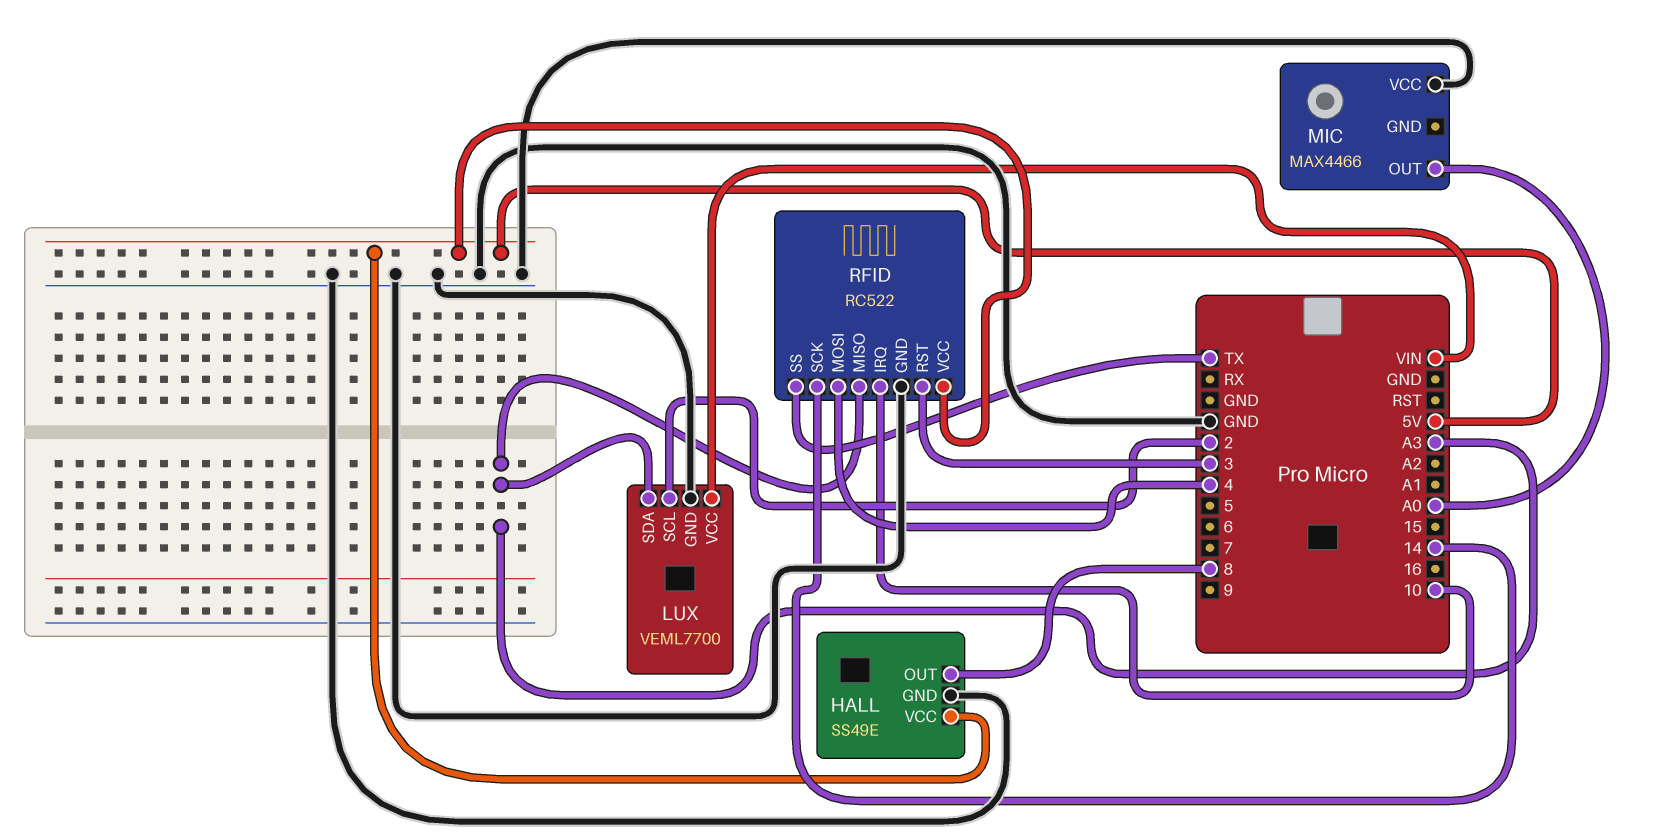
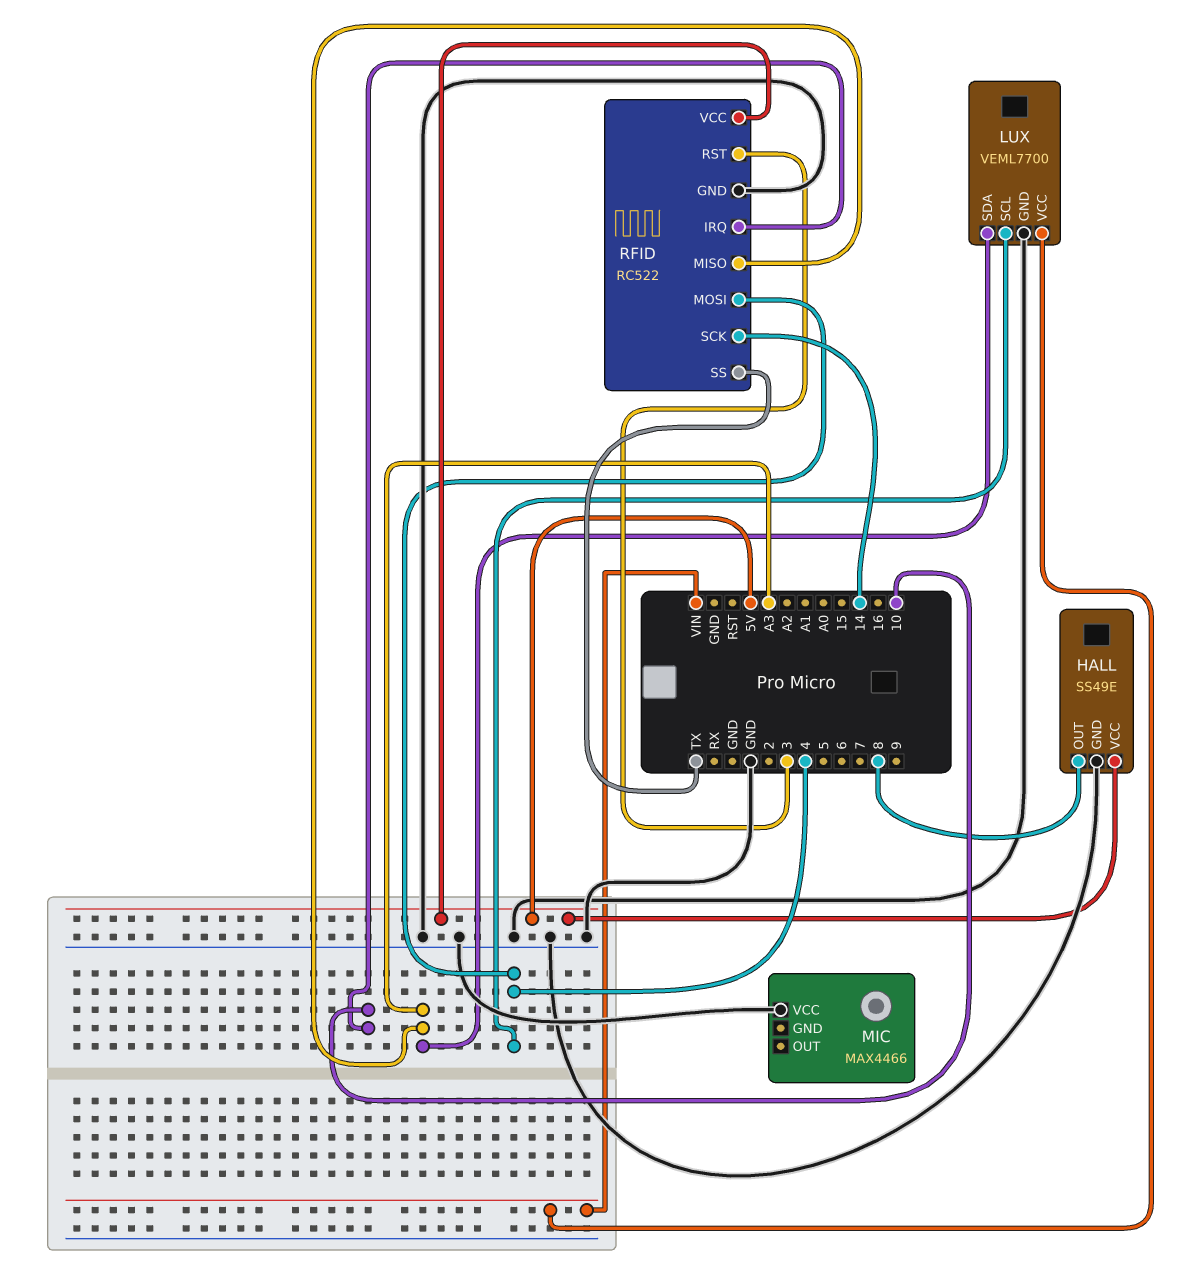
LUX pin SCL: 2 -> 4
MIC pin OUT: A0 -> none

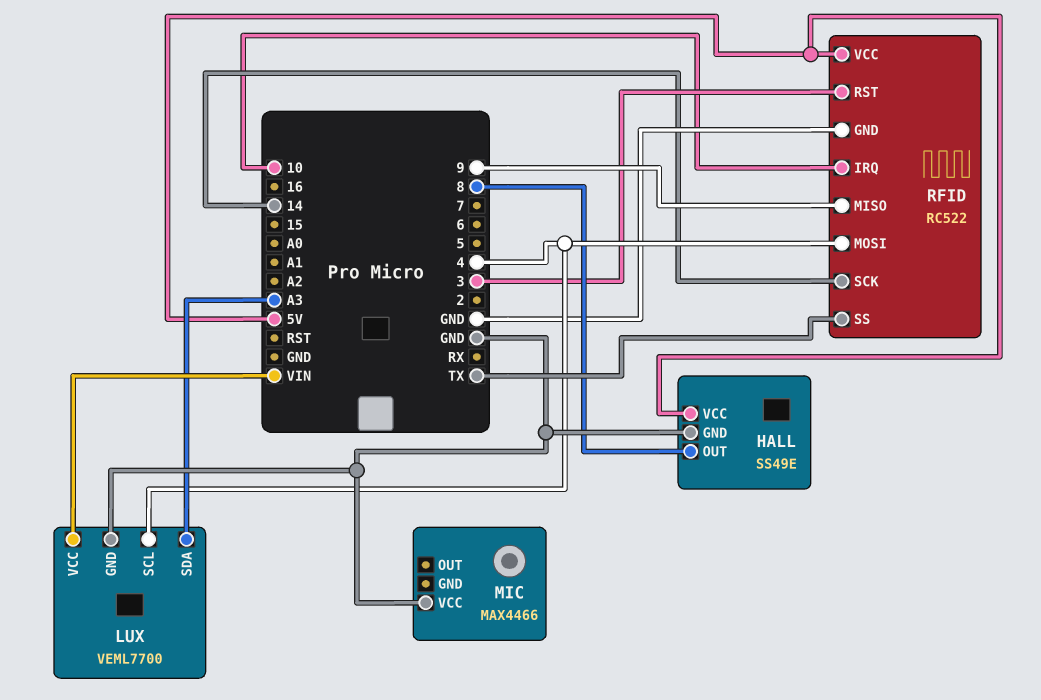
RFID pin MISO: A3 -> 9

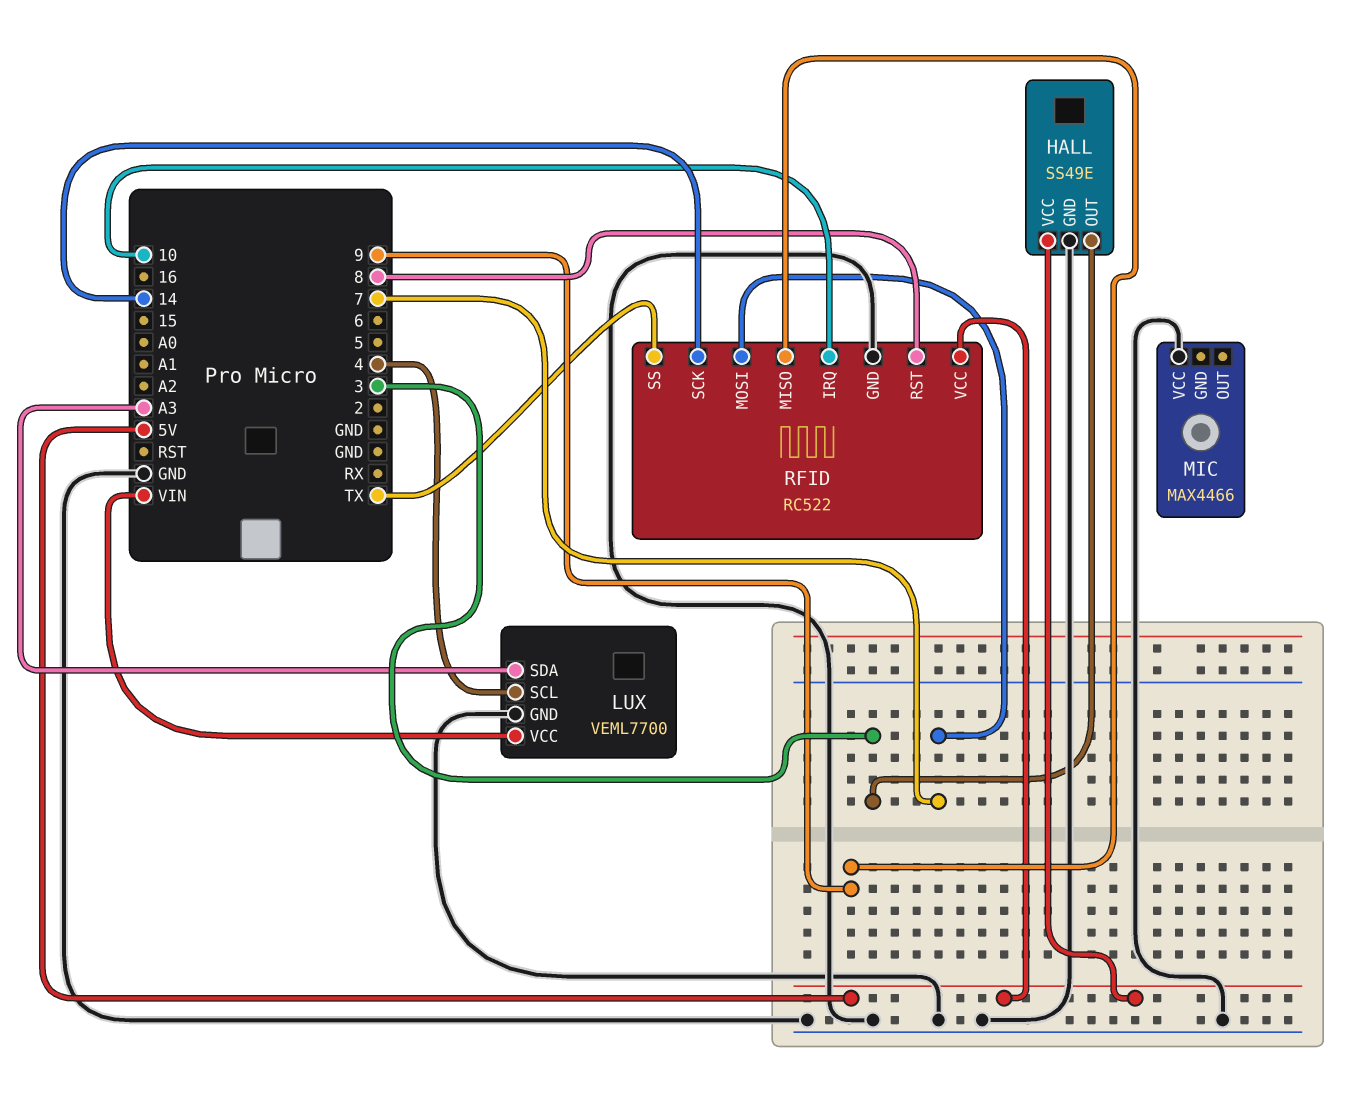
HALL pin OUT: 8 -> 3
RFID pin MOSI: 4 -> 7
RFID pin RST: 3 -> 8

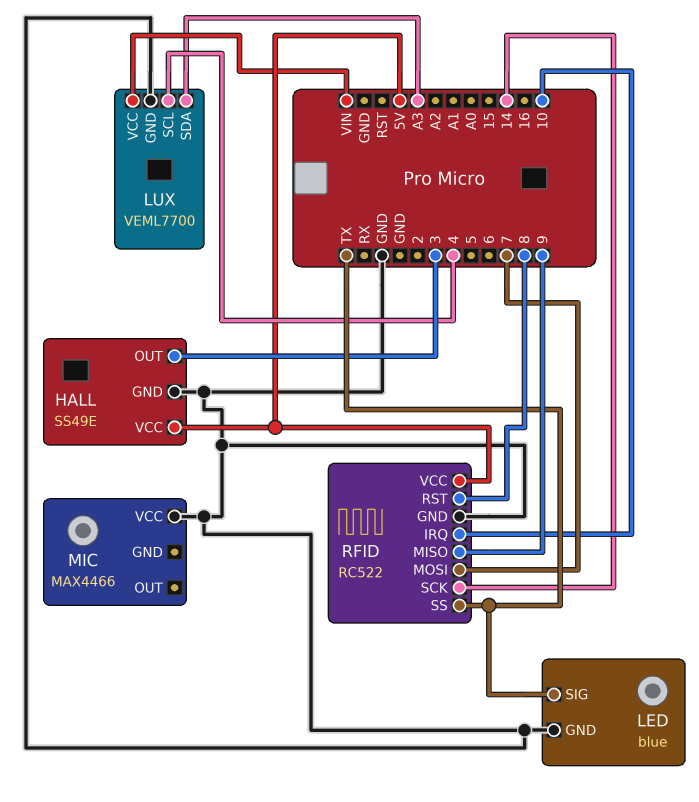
LED: none -> blue
LED pin GND: none -> GND
LED pin SIG: none -> TX

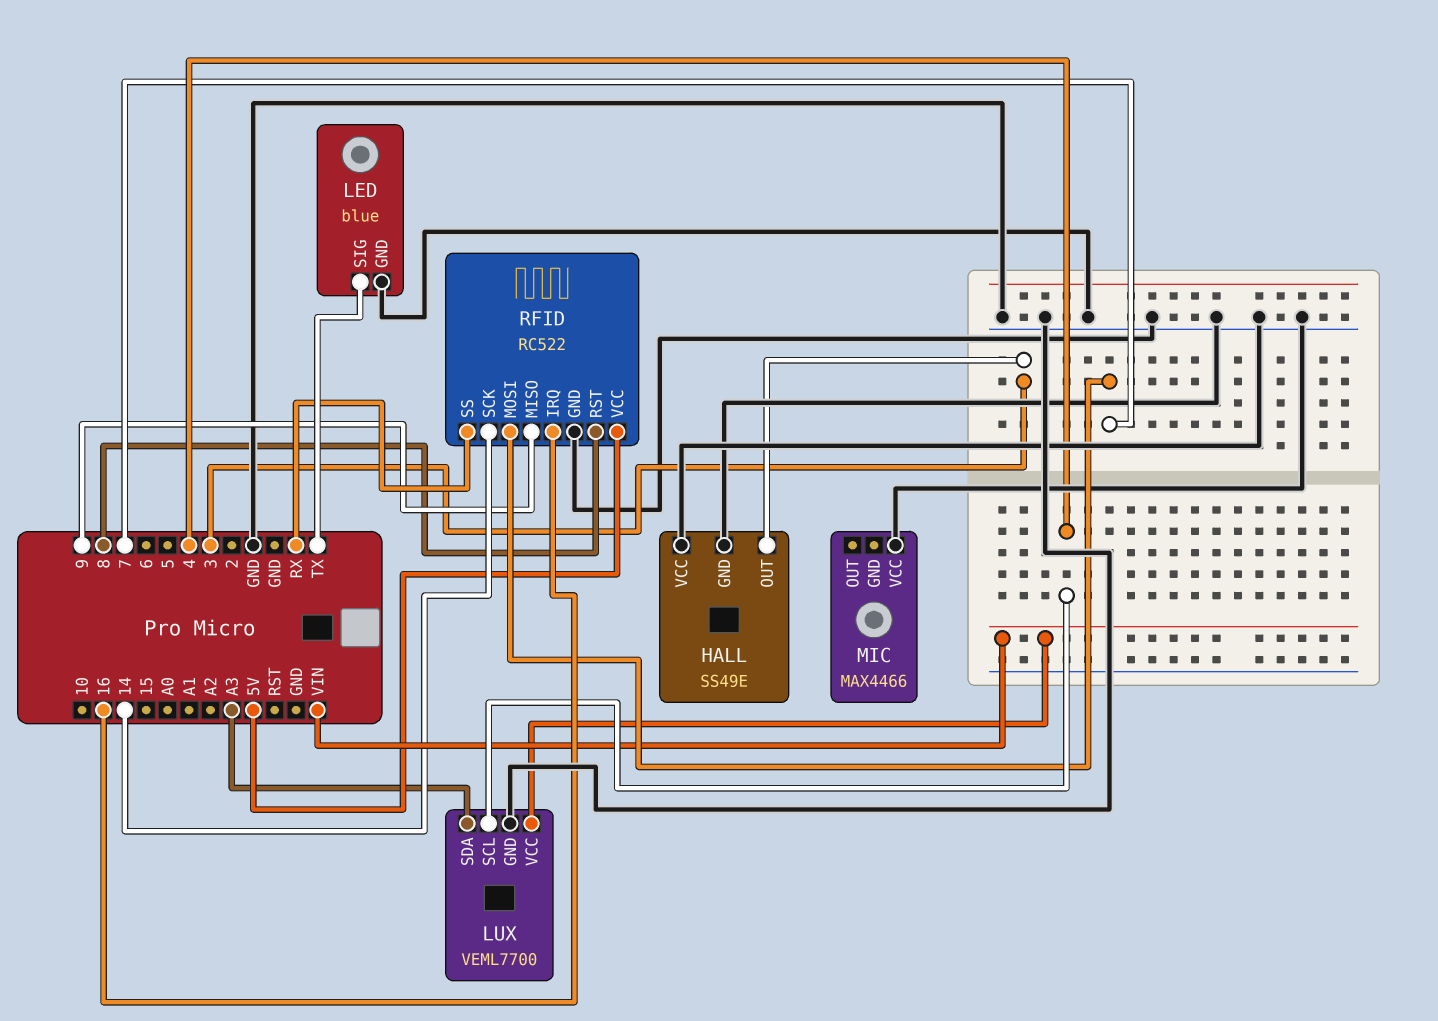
HALL pin VCC: 5V -> GND
RFID pin IRQ: 10 -> 16
RFID pin SS: TX -> RX

